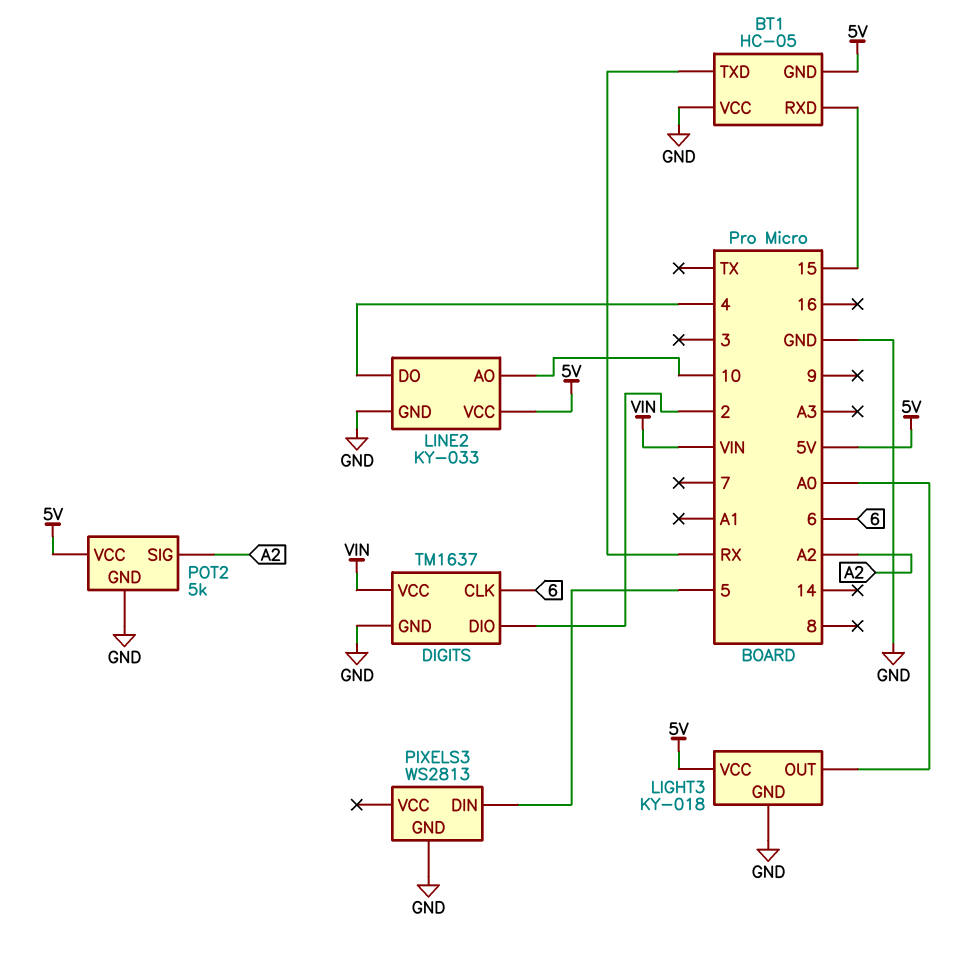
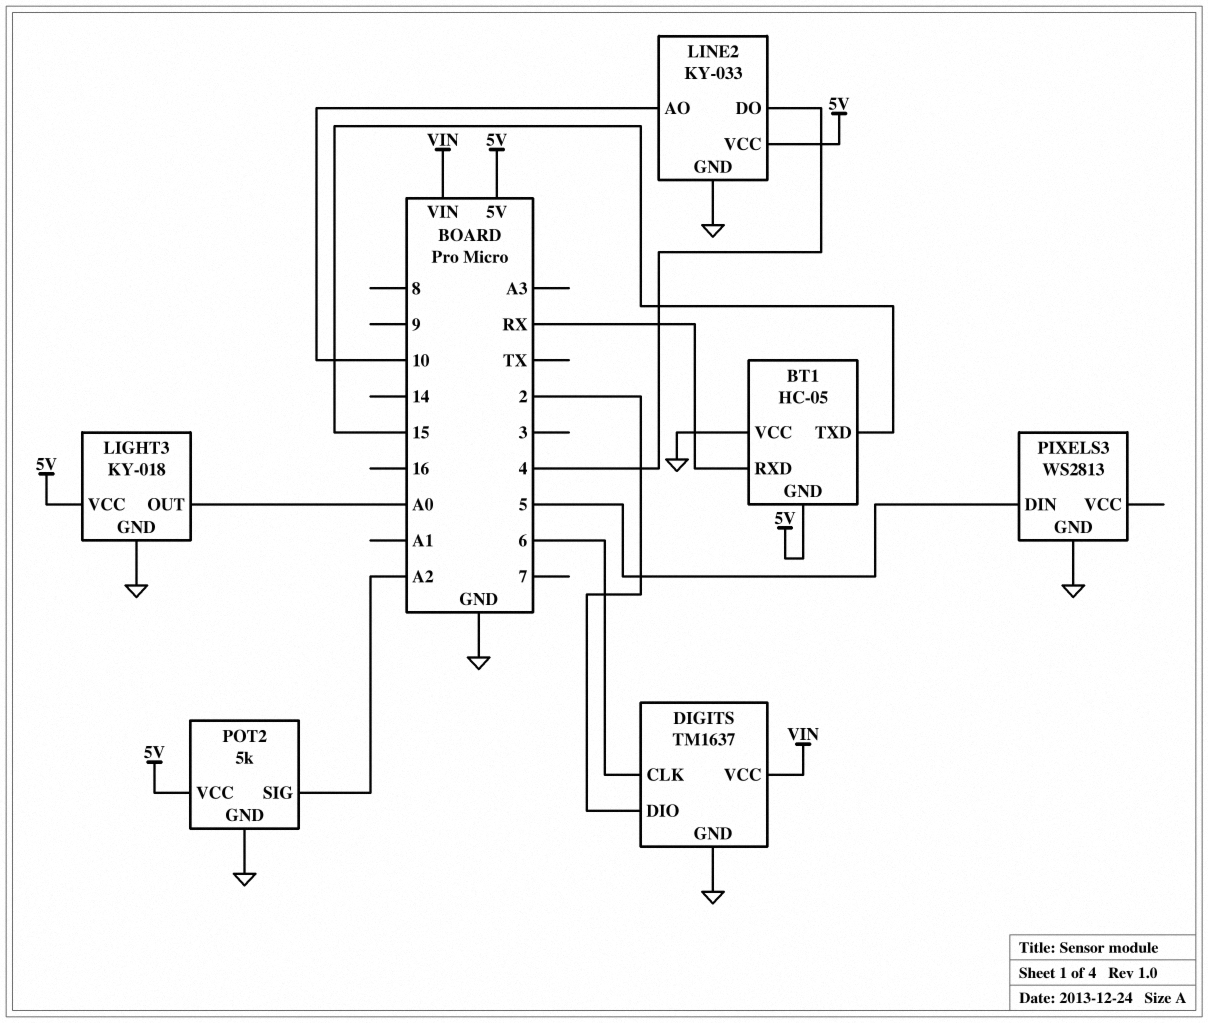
BT1 pin RXD: 15 -> RX
BT1 pin TXD: RX -> 15

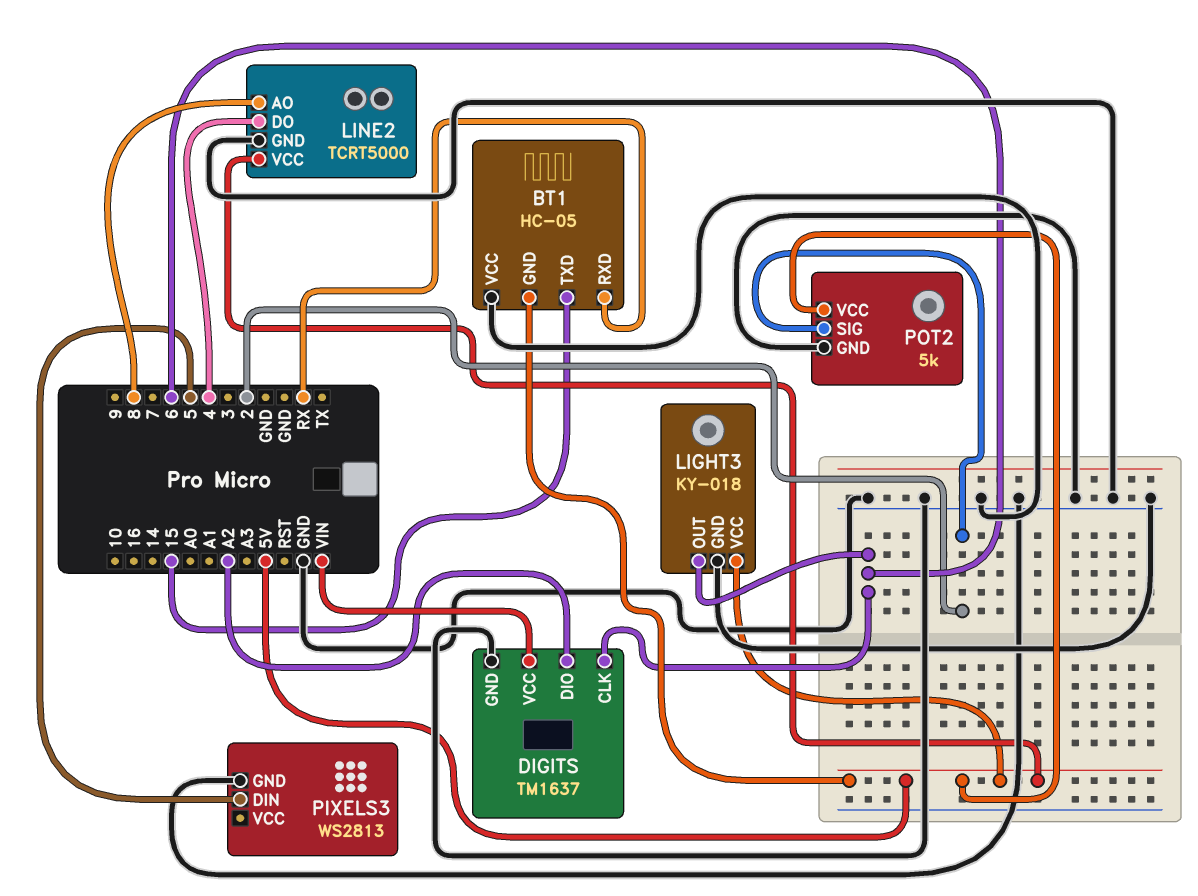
DIGITS pin DIO: 2 -> A2
LIGHT3 pin OUT: A0 -> 6
LINE2: KY-033 -> TCRT5000
LINE2 pin AO: 10 -> 8
POT2 pin SIG: A2 -> 2

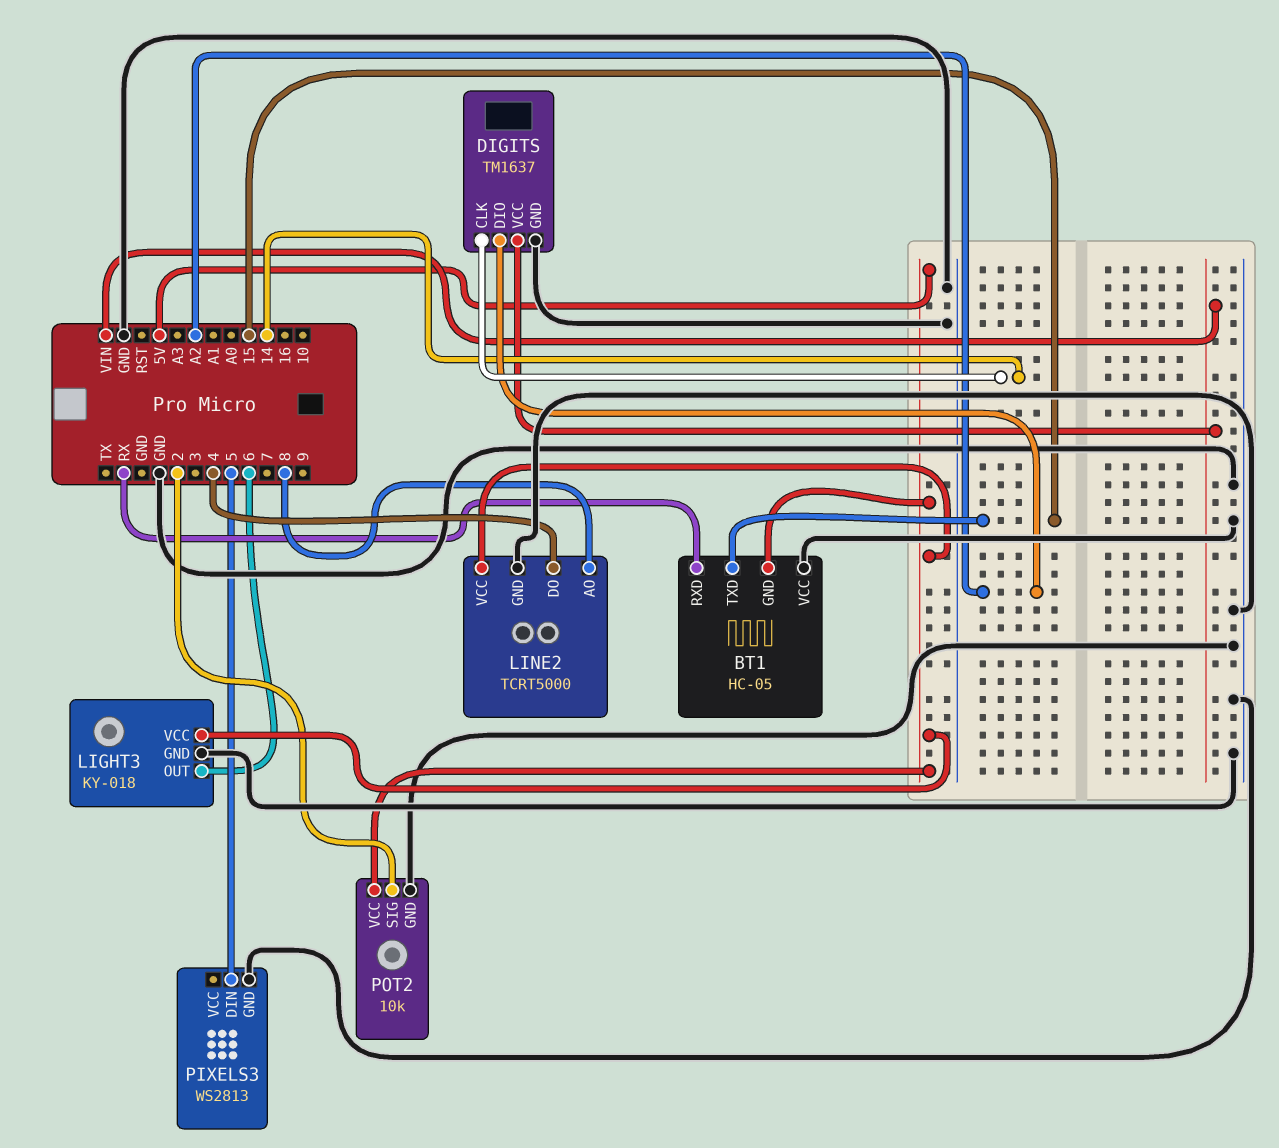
DIGITS pin CLK: 6 -> 14
POT2: 5k -> 10k

